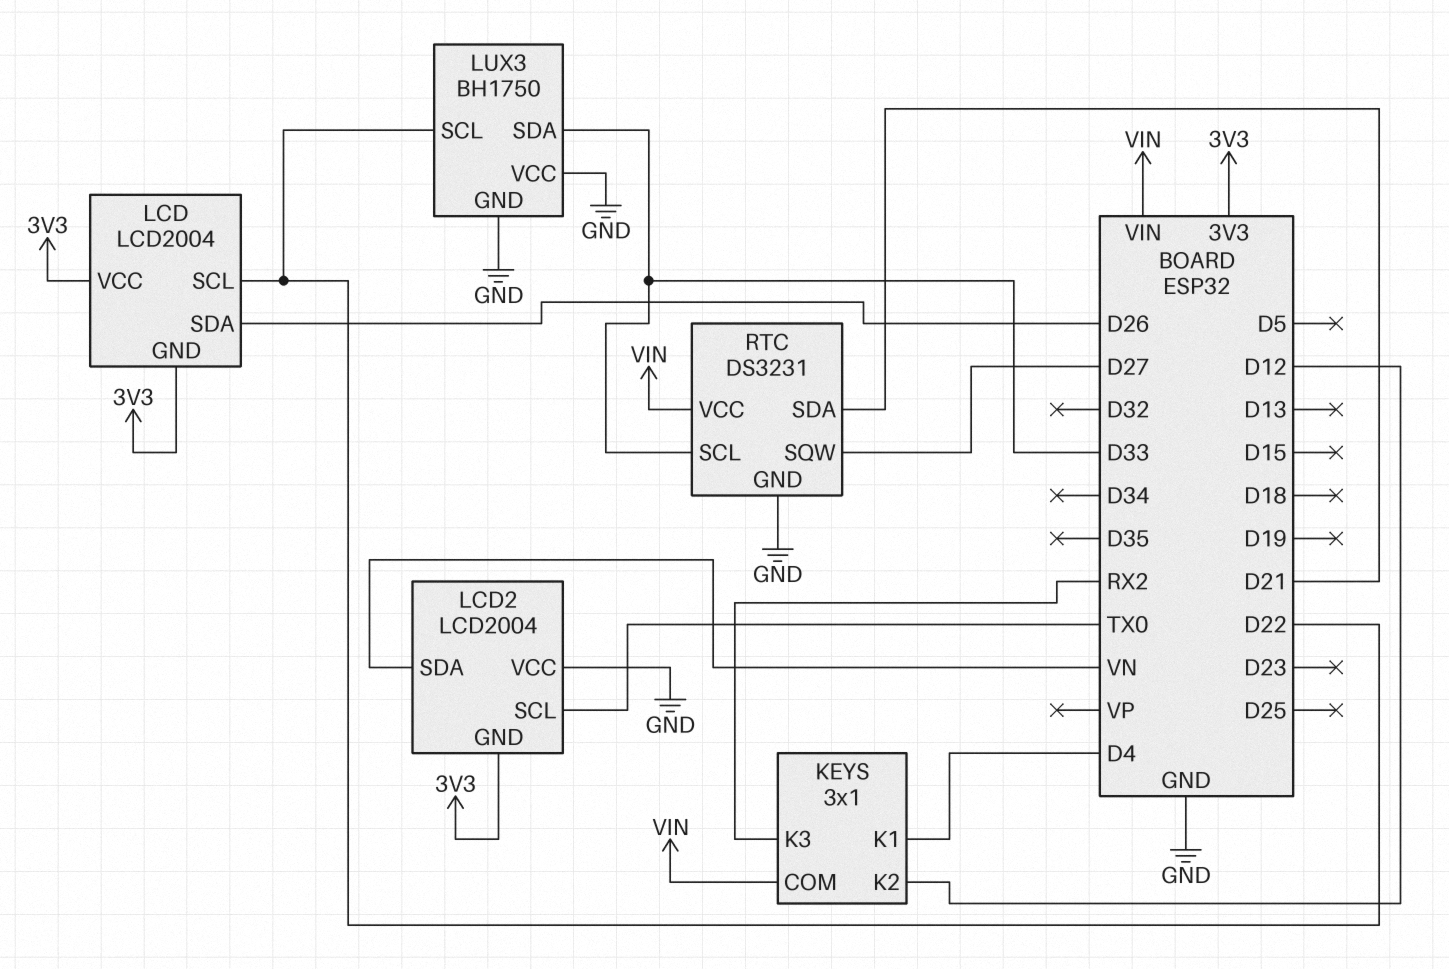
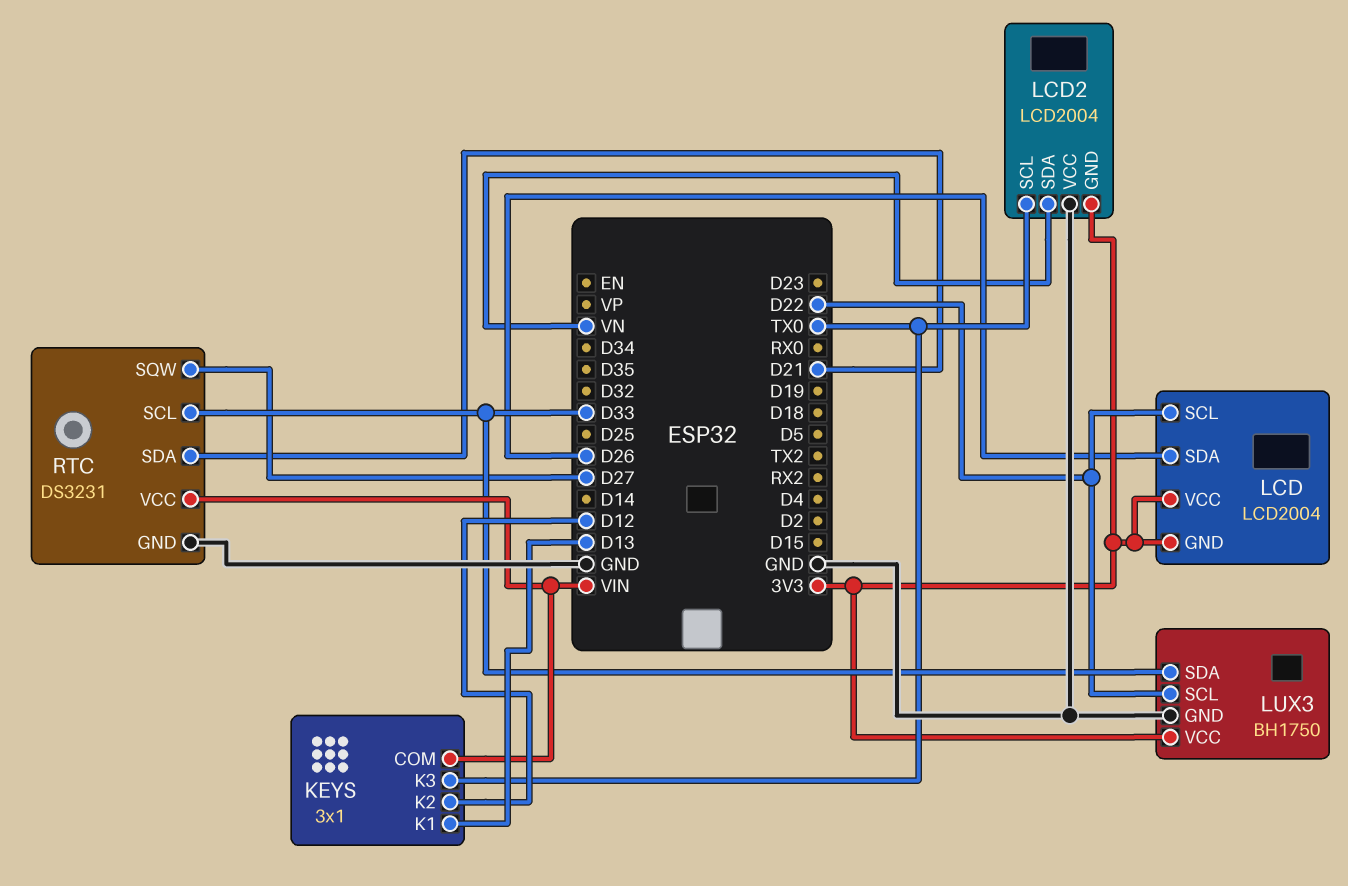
KEYS pin K1: D4 -> D13
KEYS pin K3: RX2 -> TX0
LUX3 pin VCC: GND -> 3V3

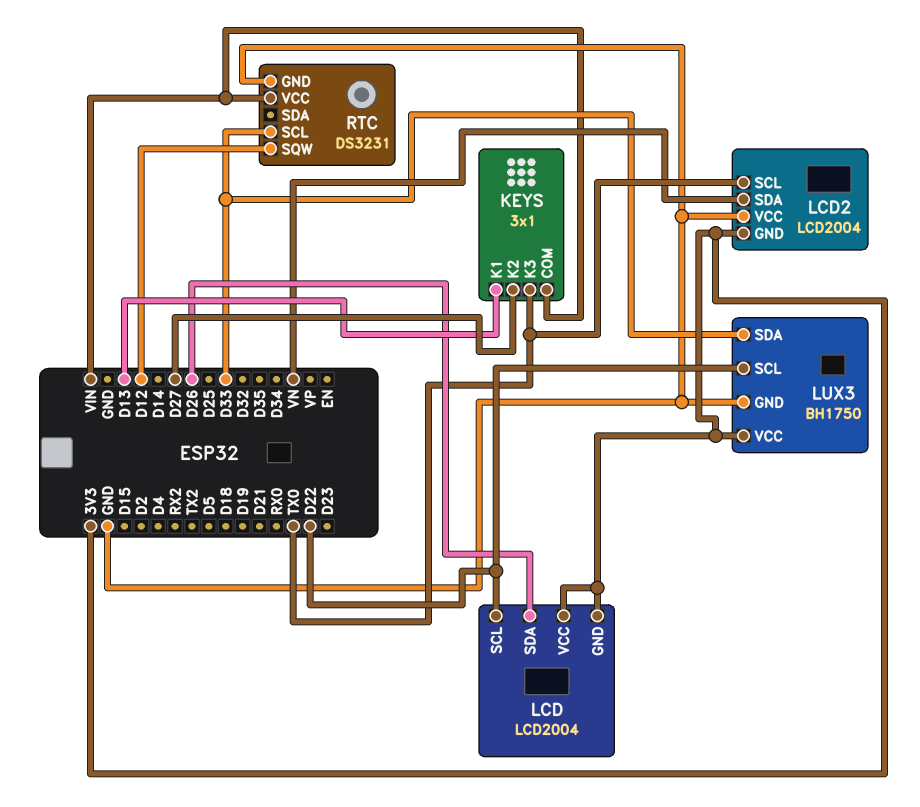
KEYS pin K2: D12 -> D27
RTC pin SDA: D21 -> none
RTC pin SQW: D27 -> D12

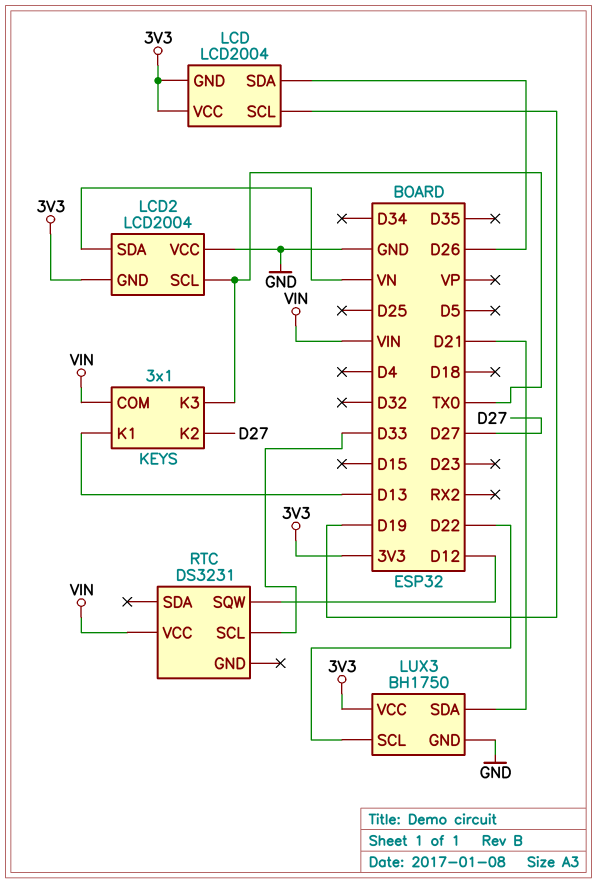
LCD pin SCL: D22 -> D19
LUX3 pin SDA: D33 -> D21
RTC pin GND: GND -> none

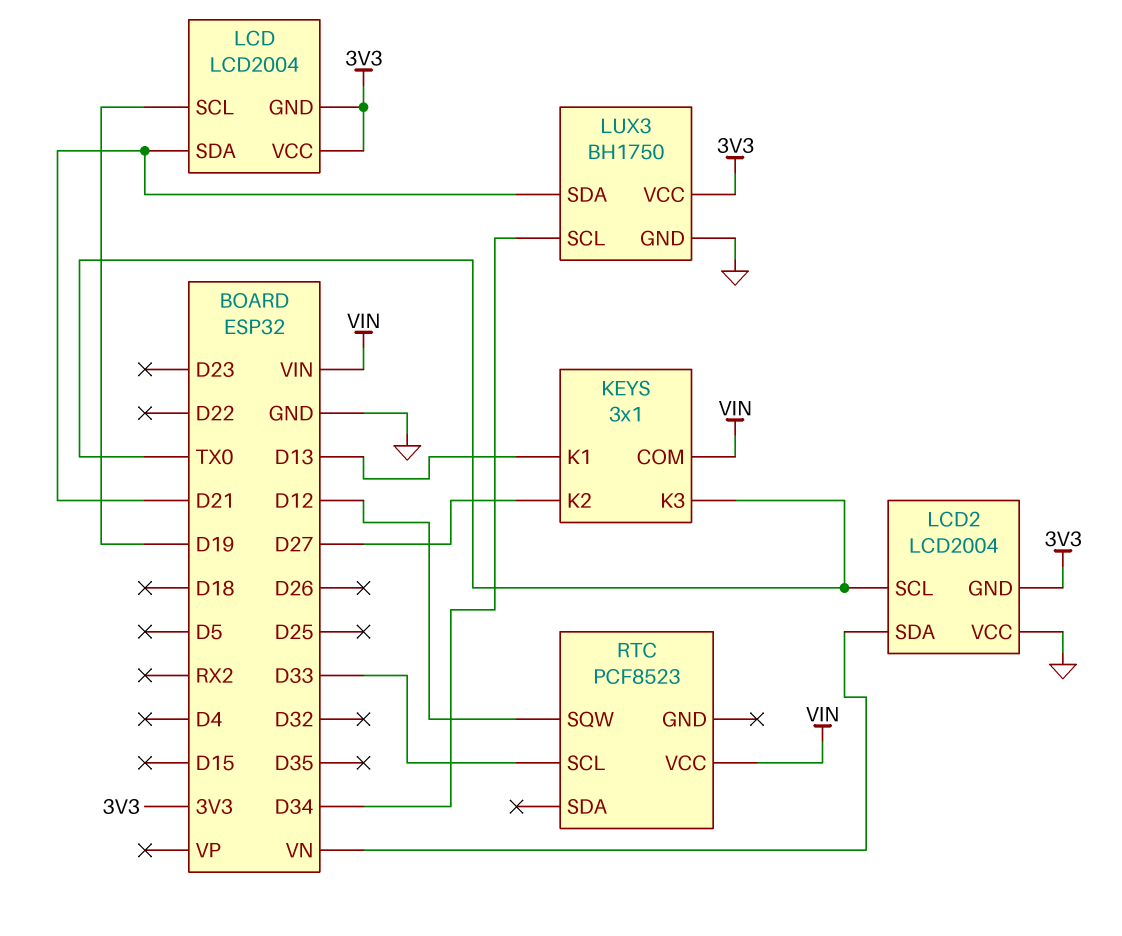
LCD pin SDA: D26 -> D21
LUX3 pin SCL: D22 -> D34
RTC: DS3231 -> PCF8523

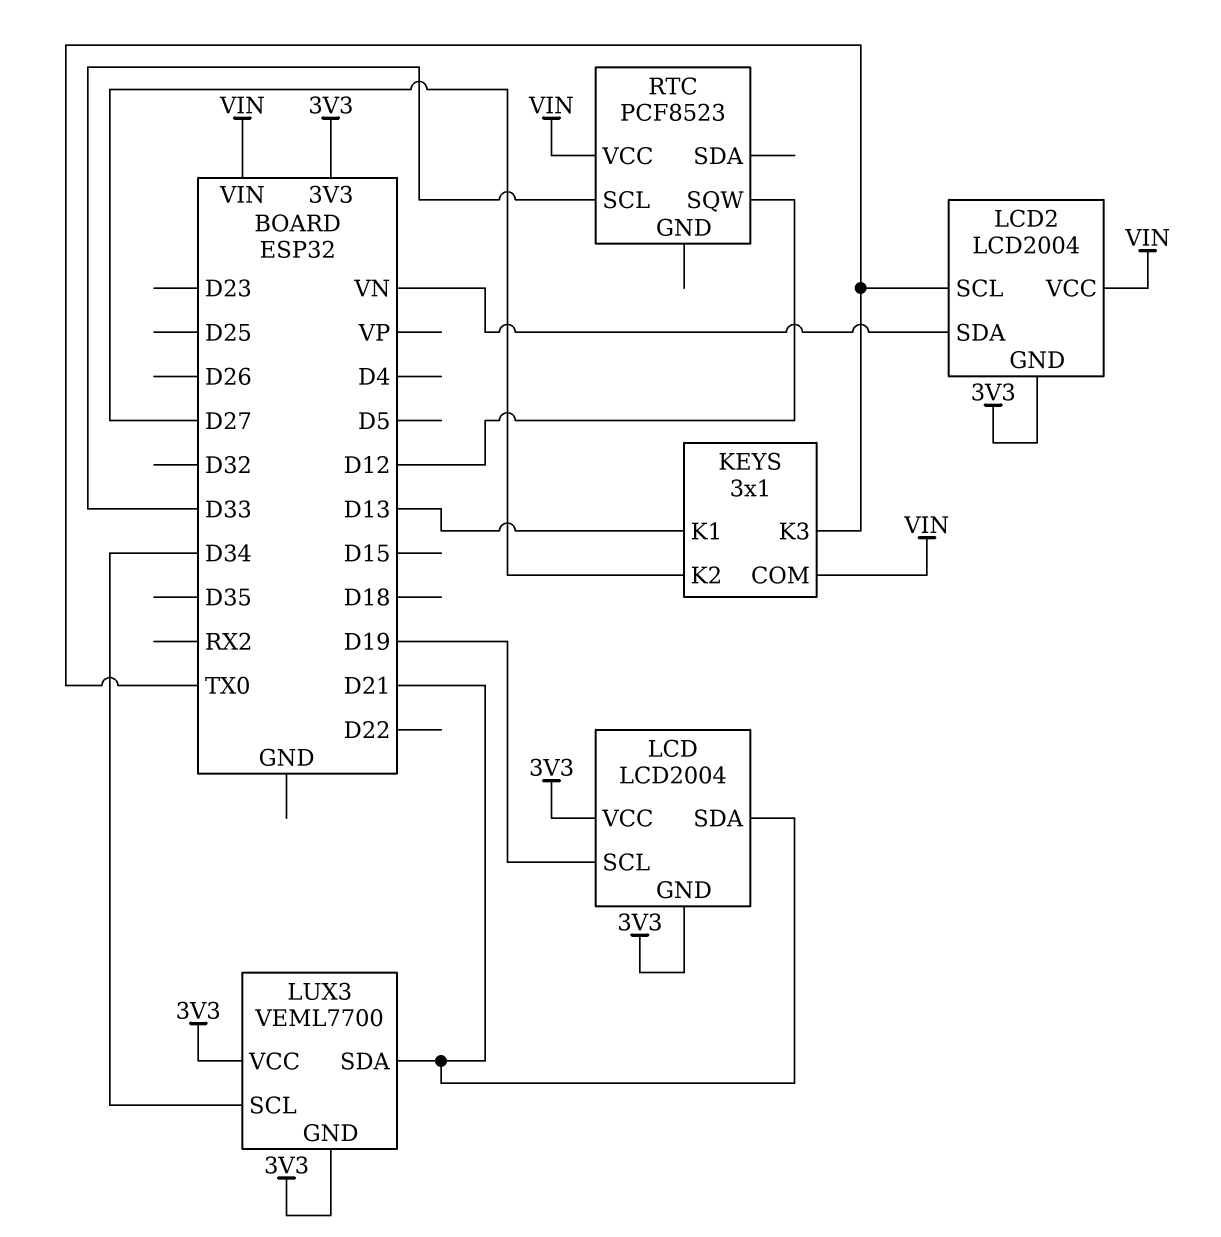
LCD2 pin VCC: GND -> VIN
LUX3: BH1750 -> VEML7700
LUX3 pin GND: GND -> 3V3

